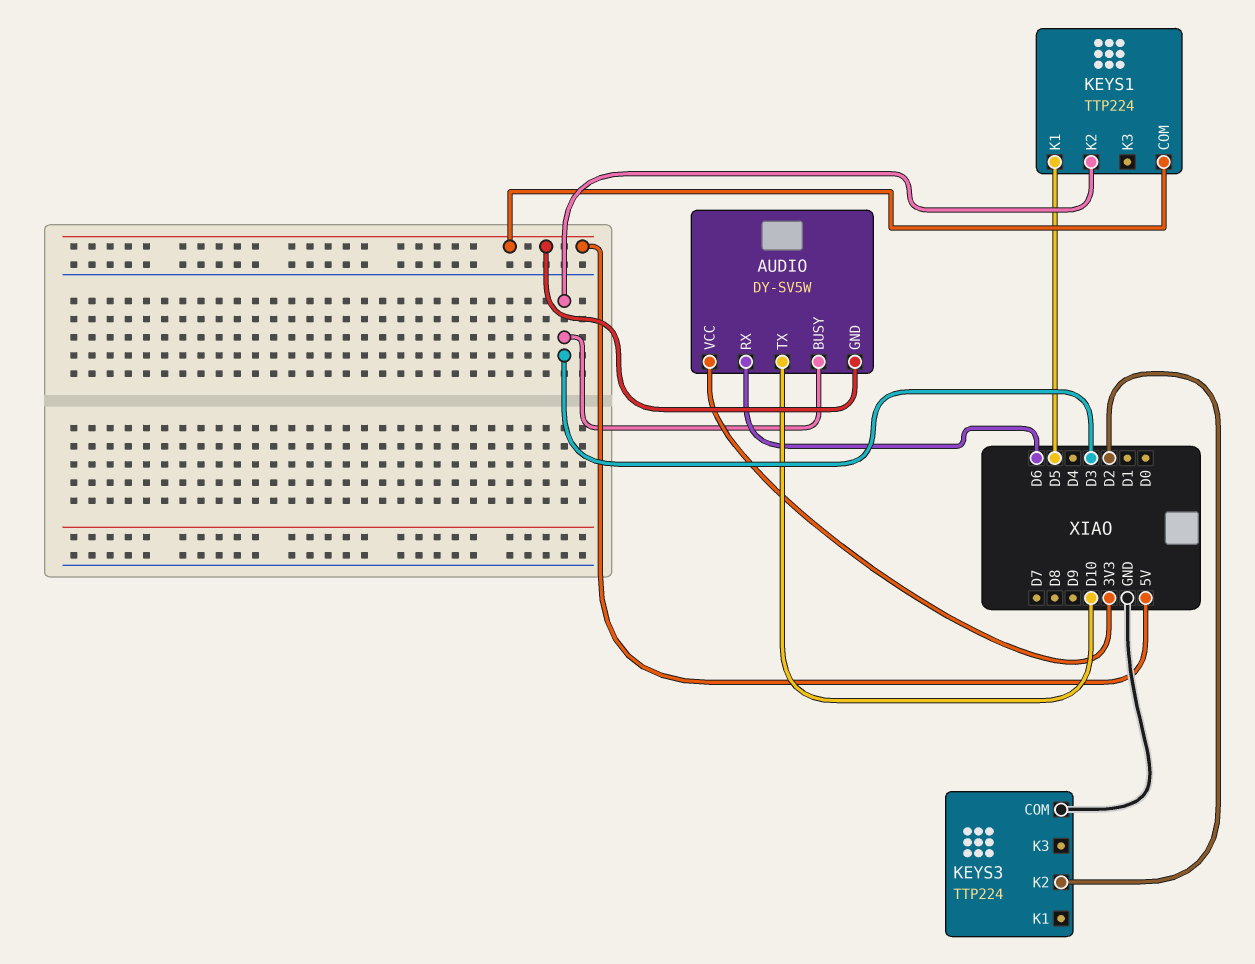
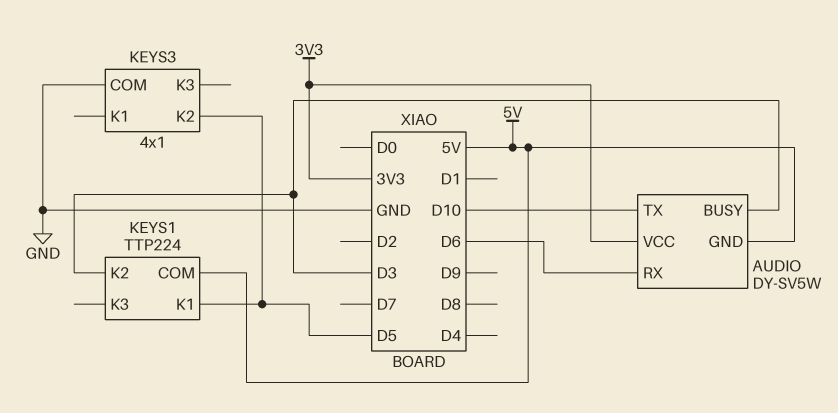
KEYS3: TTP224 -> 4x1
KEYS3 pin K2: D2 -> D5

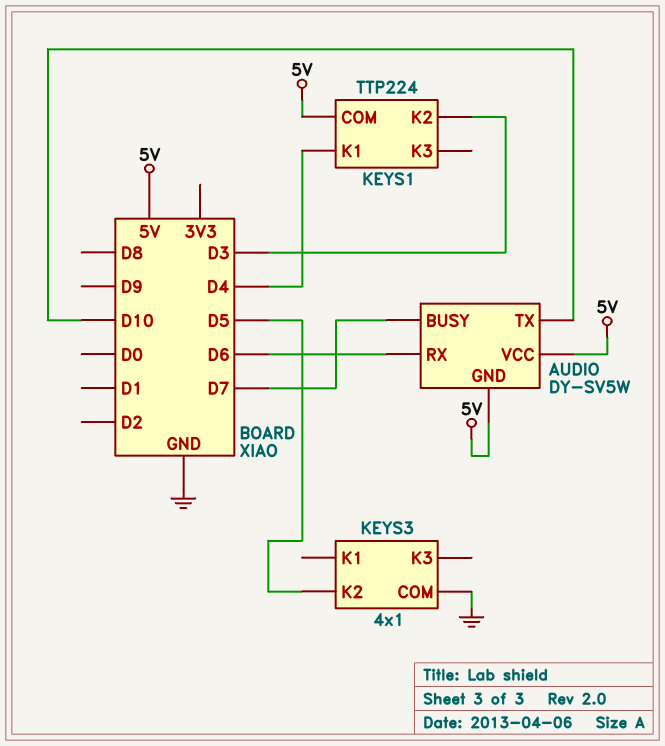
AUDIO pin BUSY: D3 -> D7
AUDIO pin VCC: 3V3 -> 5V
KEYS1 pin K1: D5 -> D4

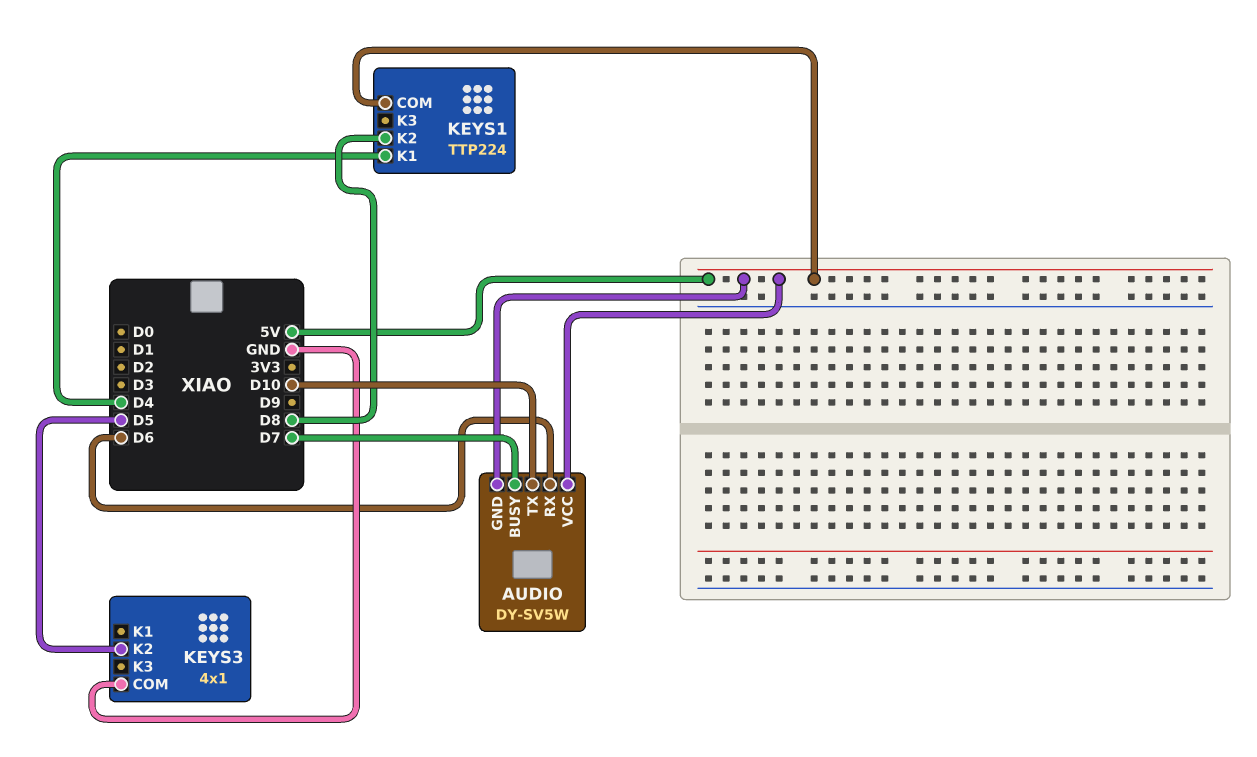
KEYS1 pin K2: D3 -> D8

